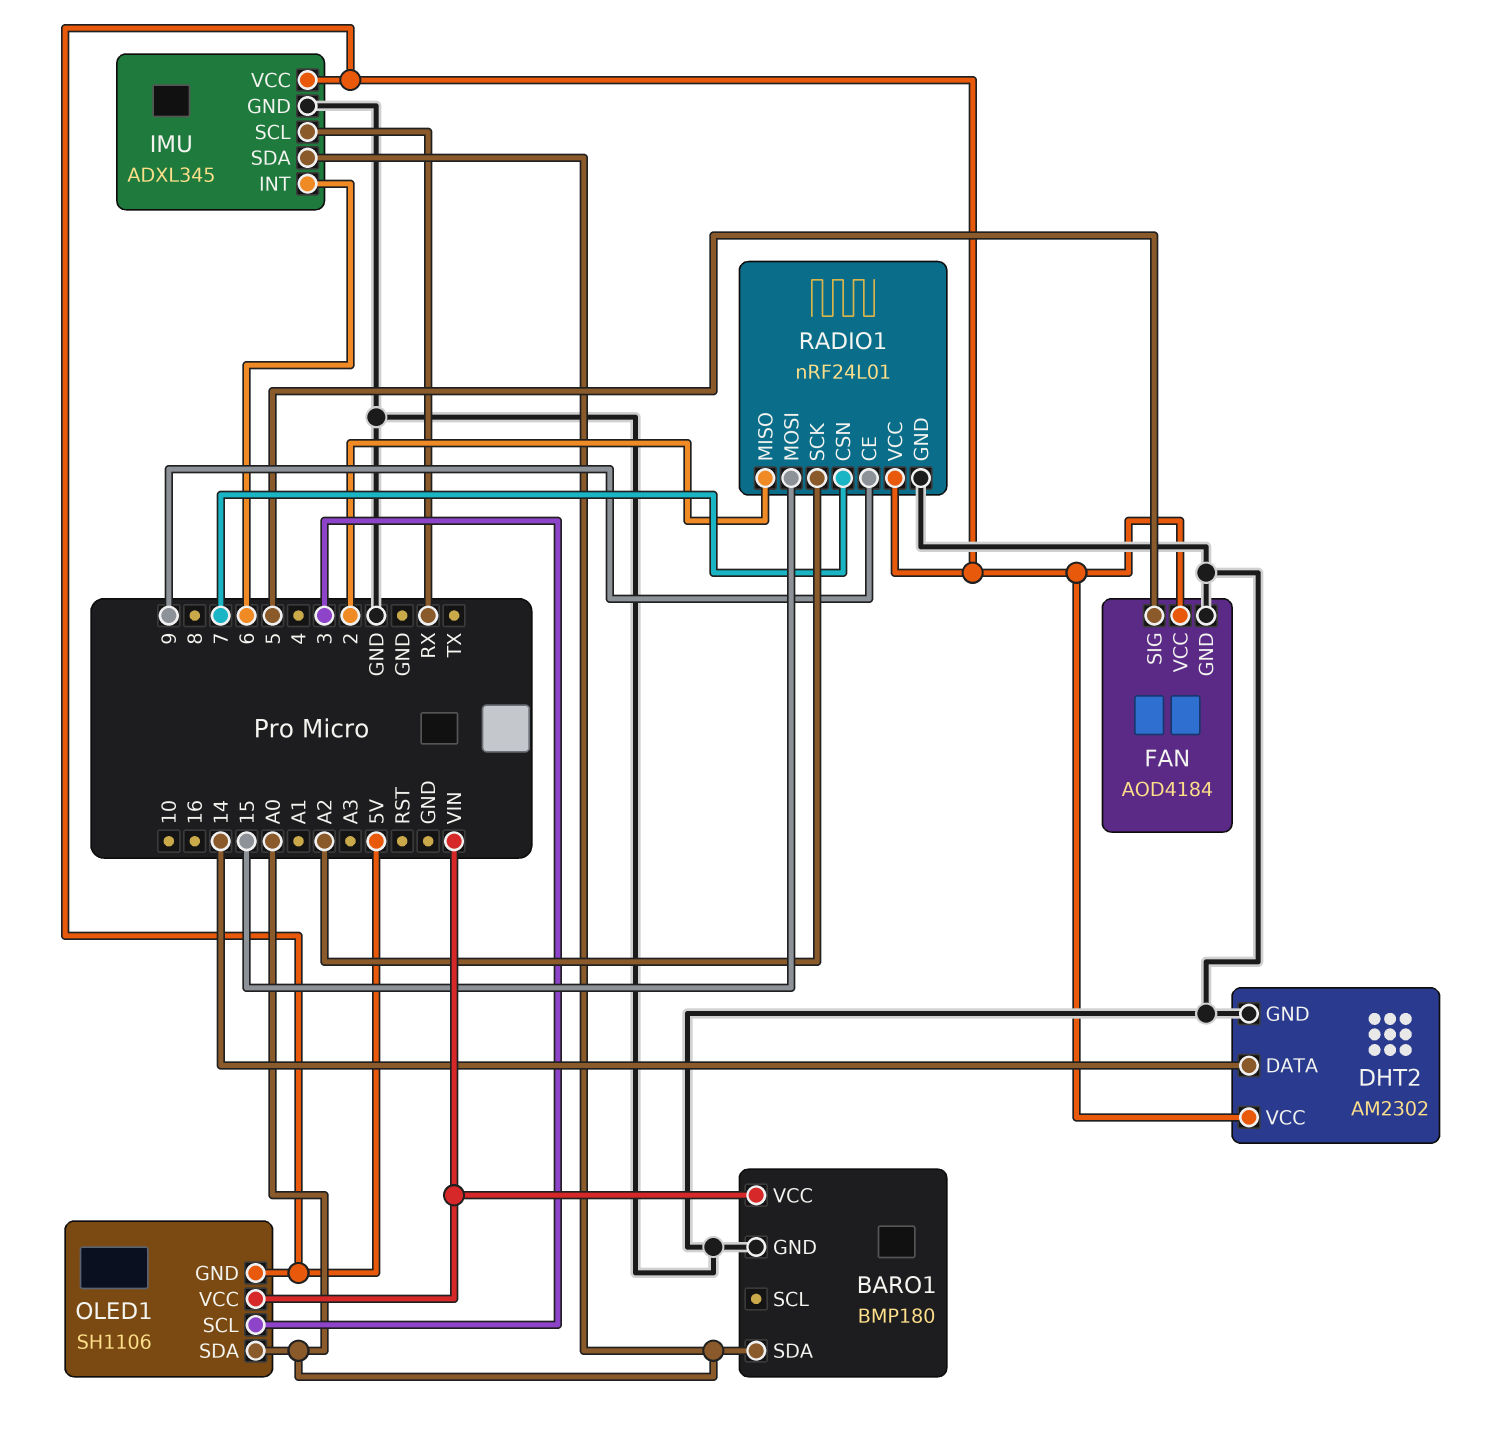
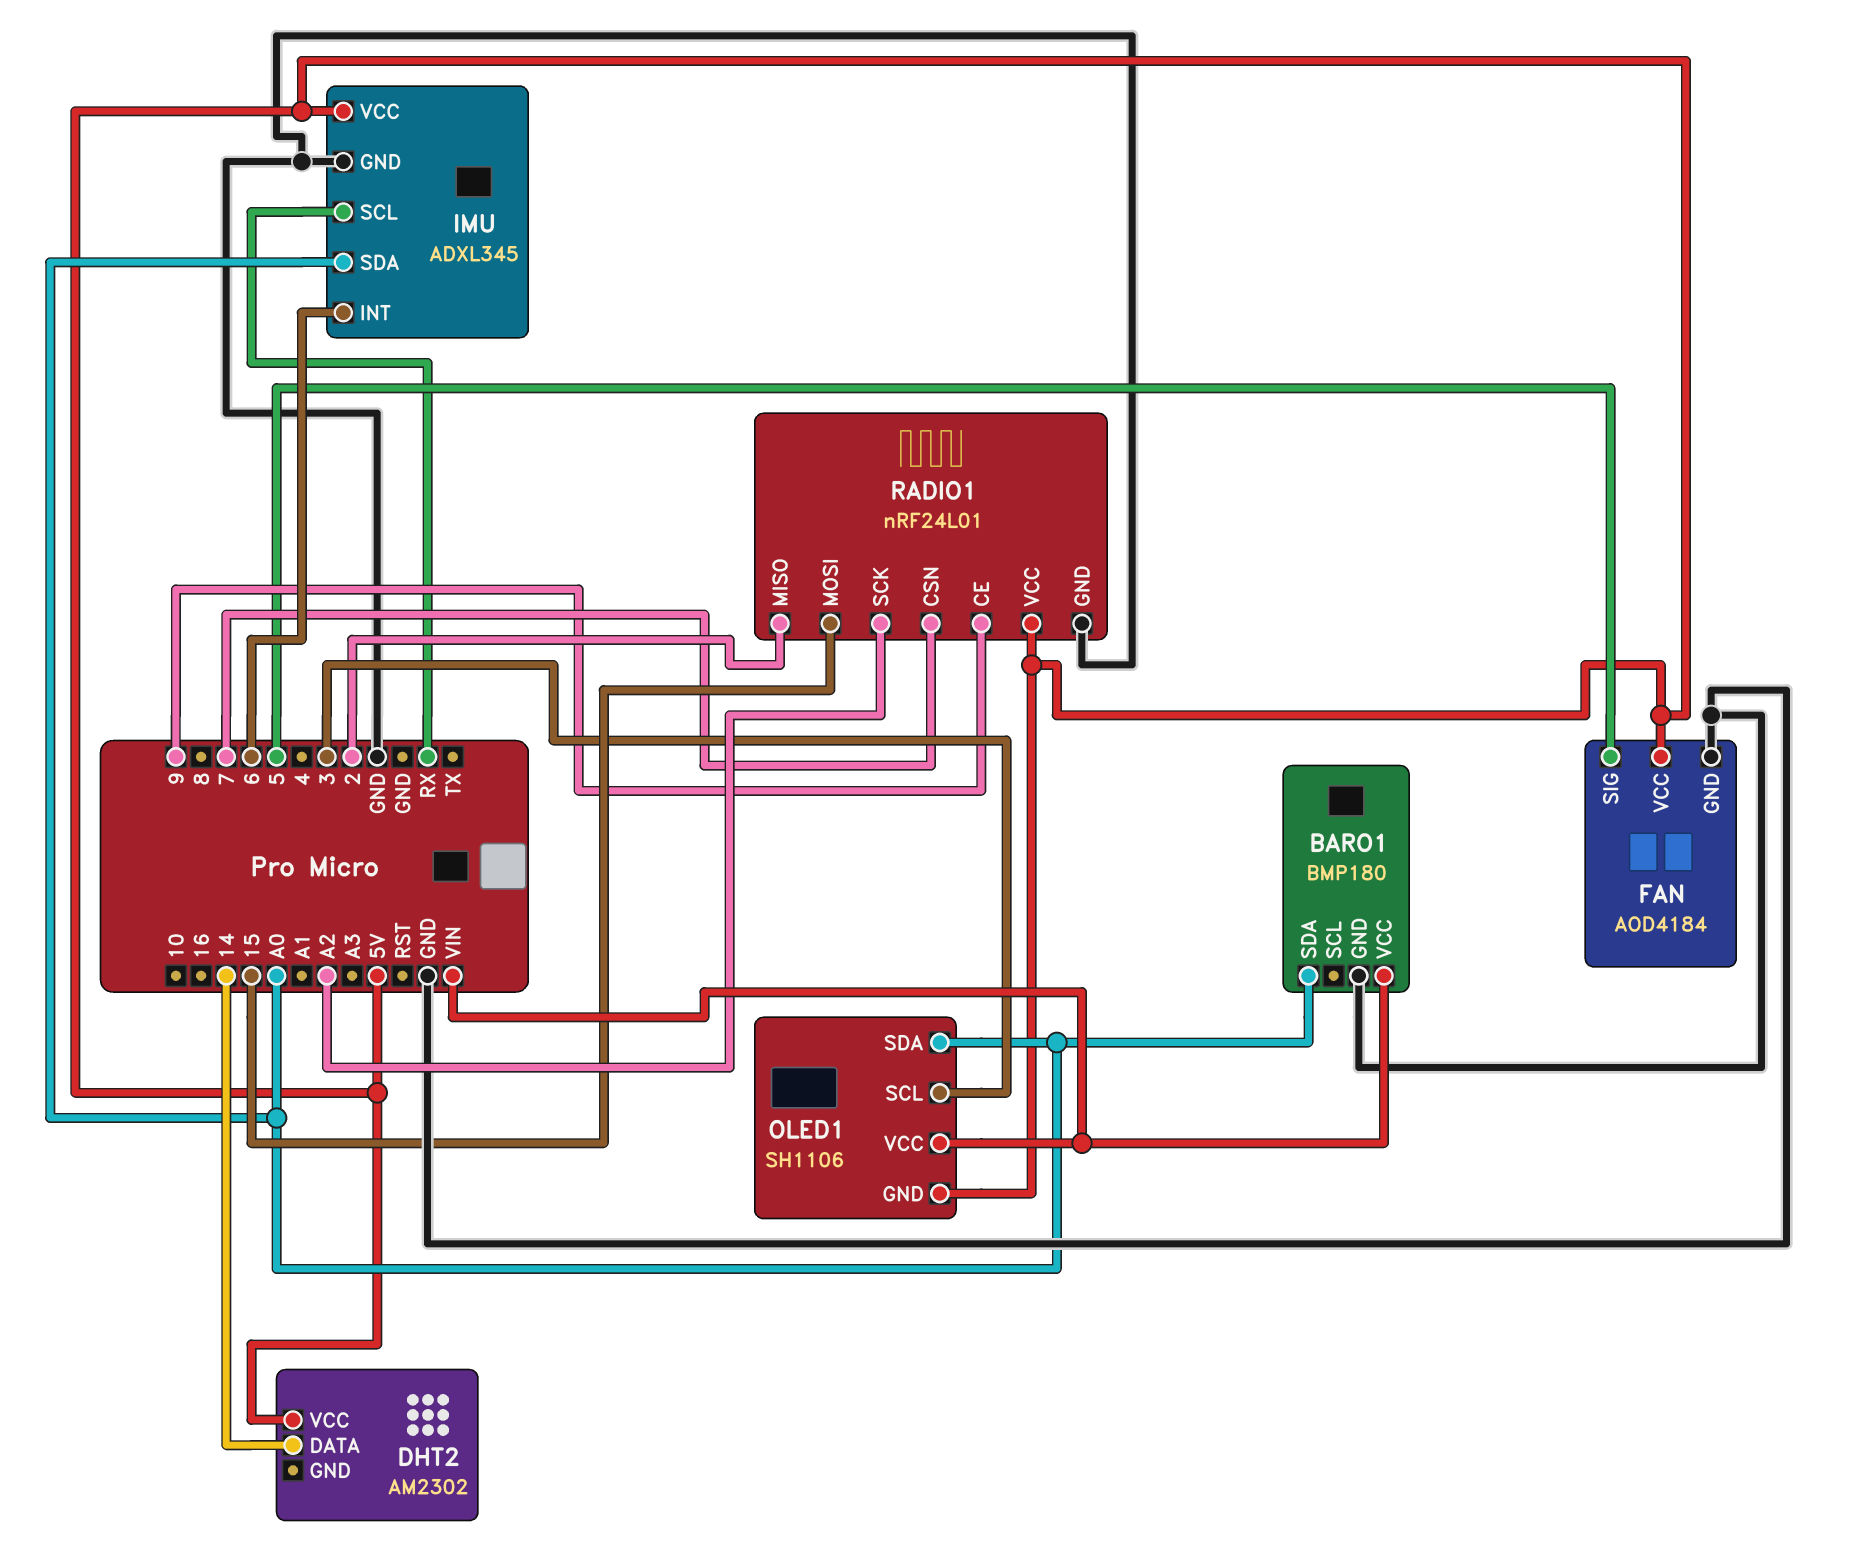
DHT2 pin GND: GND -> none

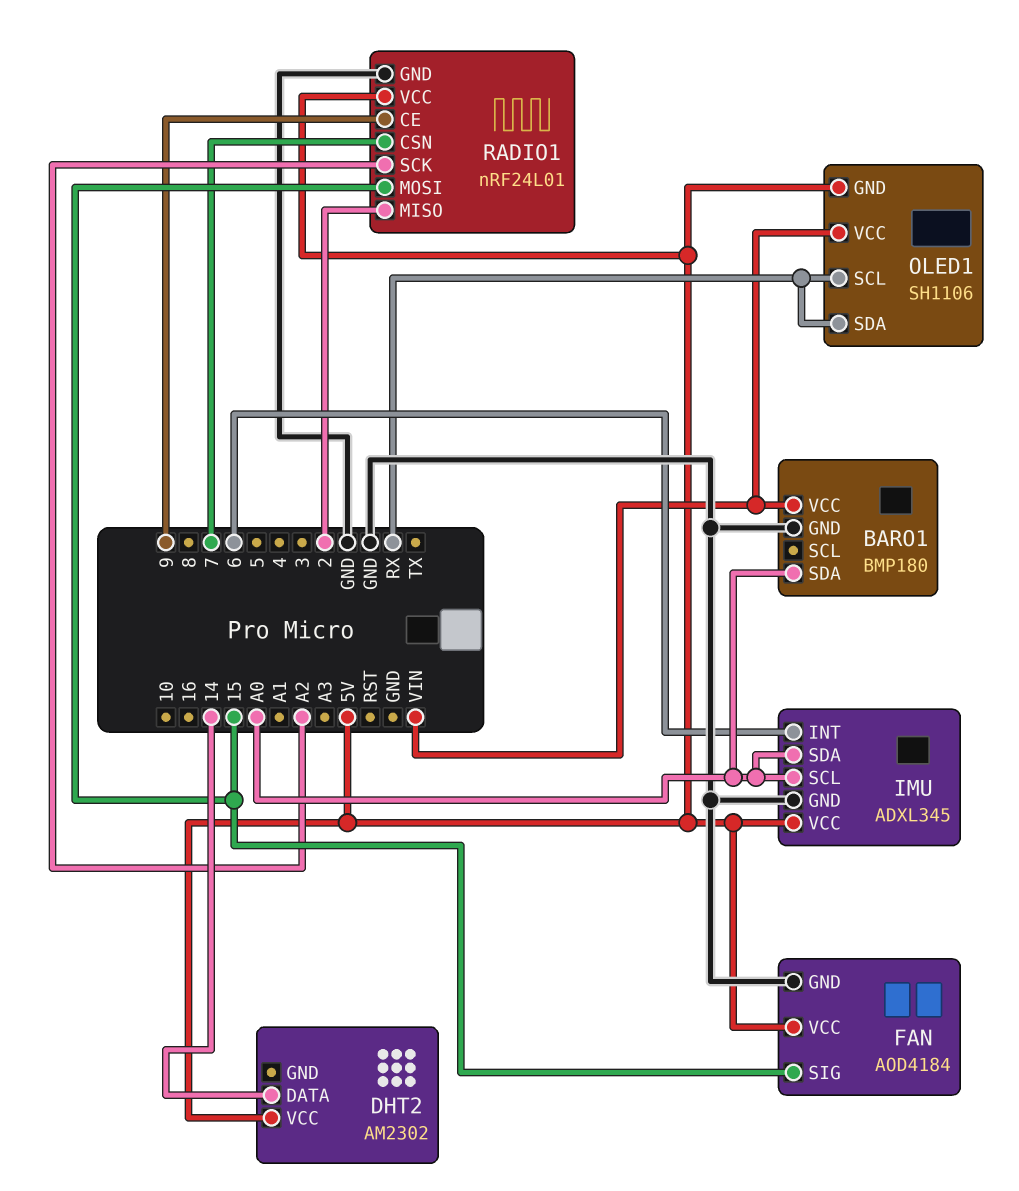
FAN pin SIG: 5 -> 15
IMU pin SCL: RX -> A0
OLED1 pin SCL: 3 -> RX
OLED1 pin SDA: A0 -> RX

